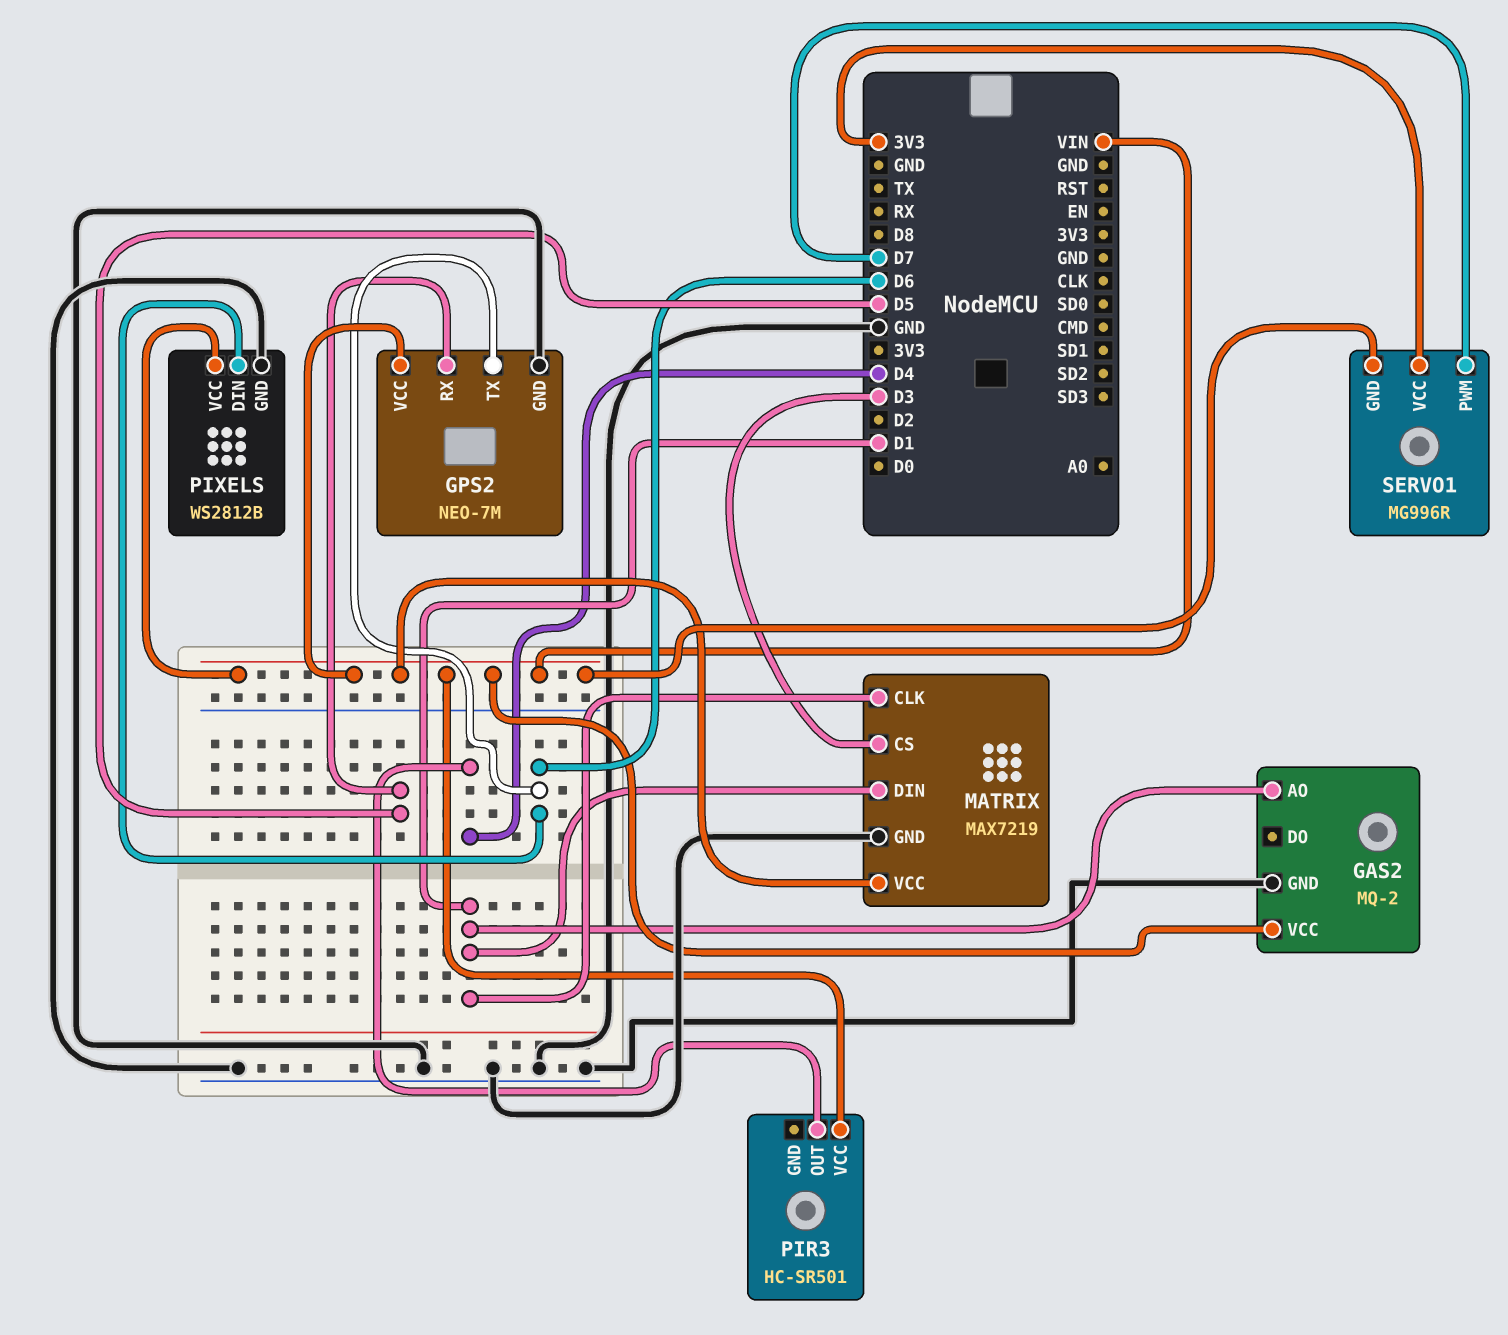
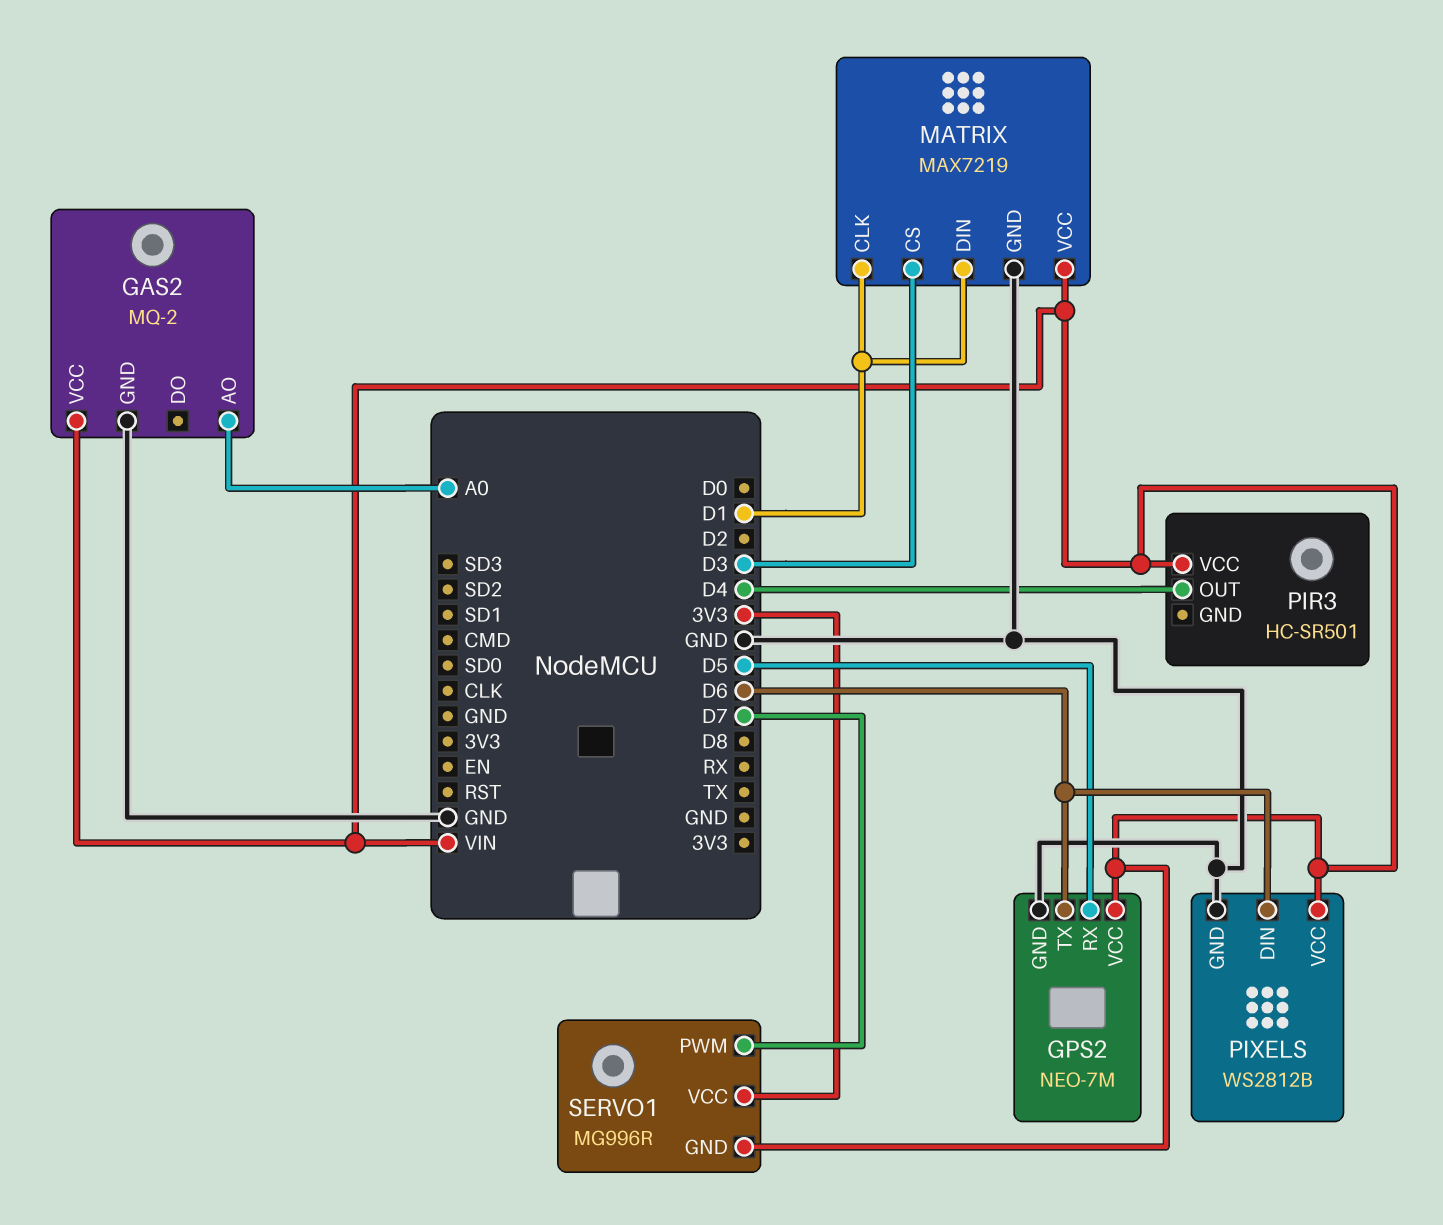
GAS2 pin AO: D1 -> A0

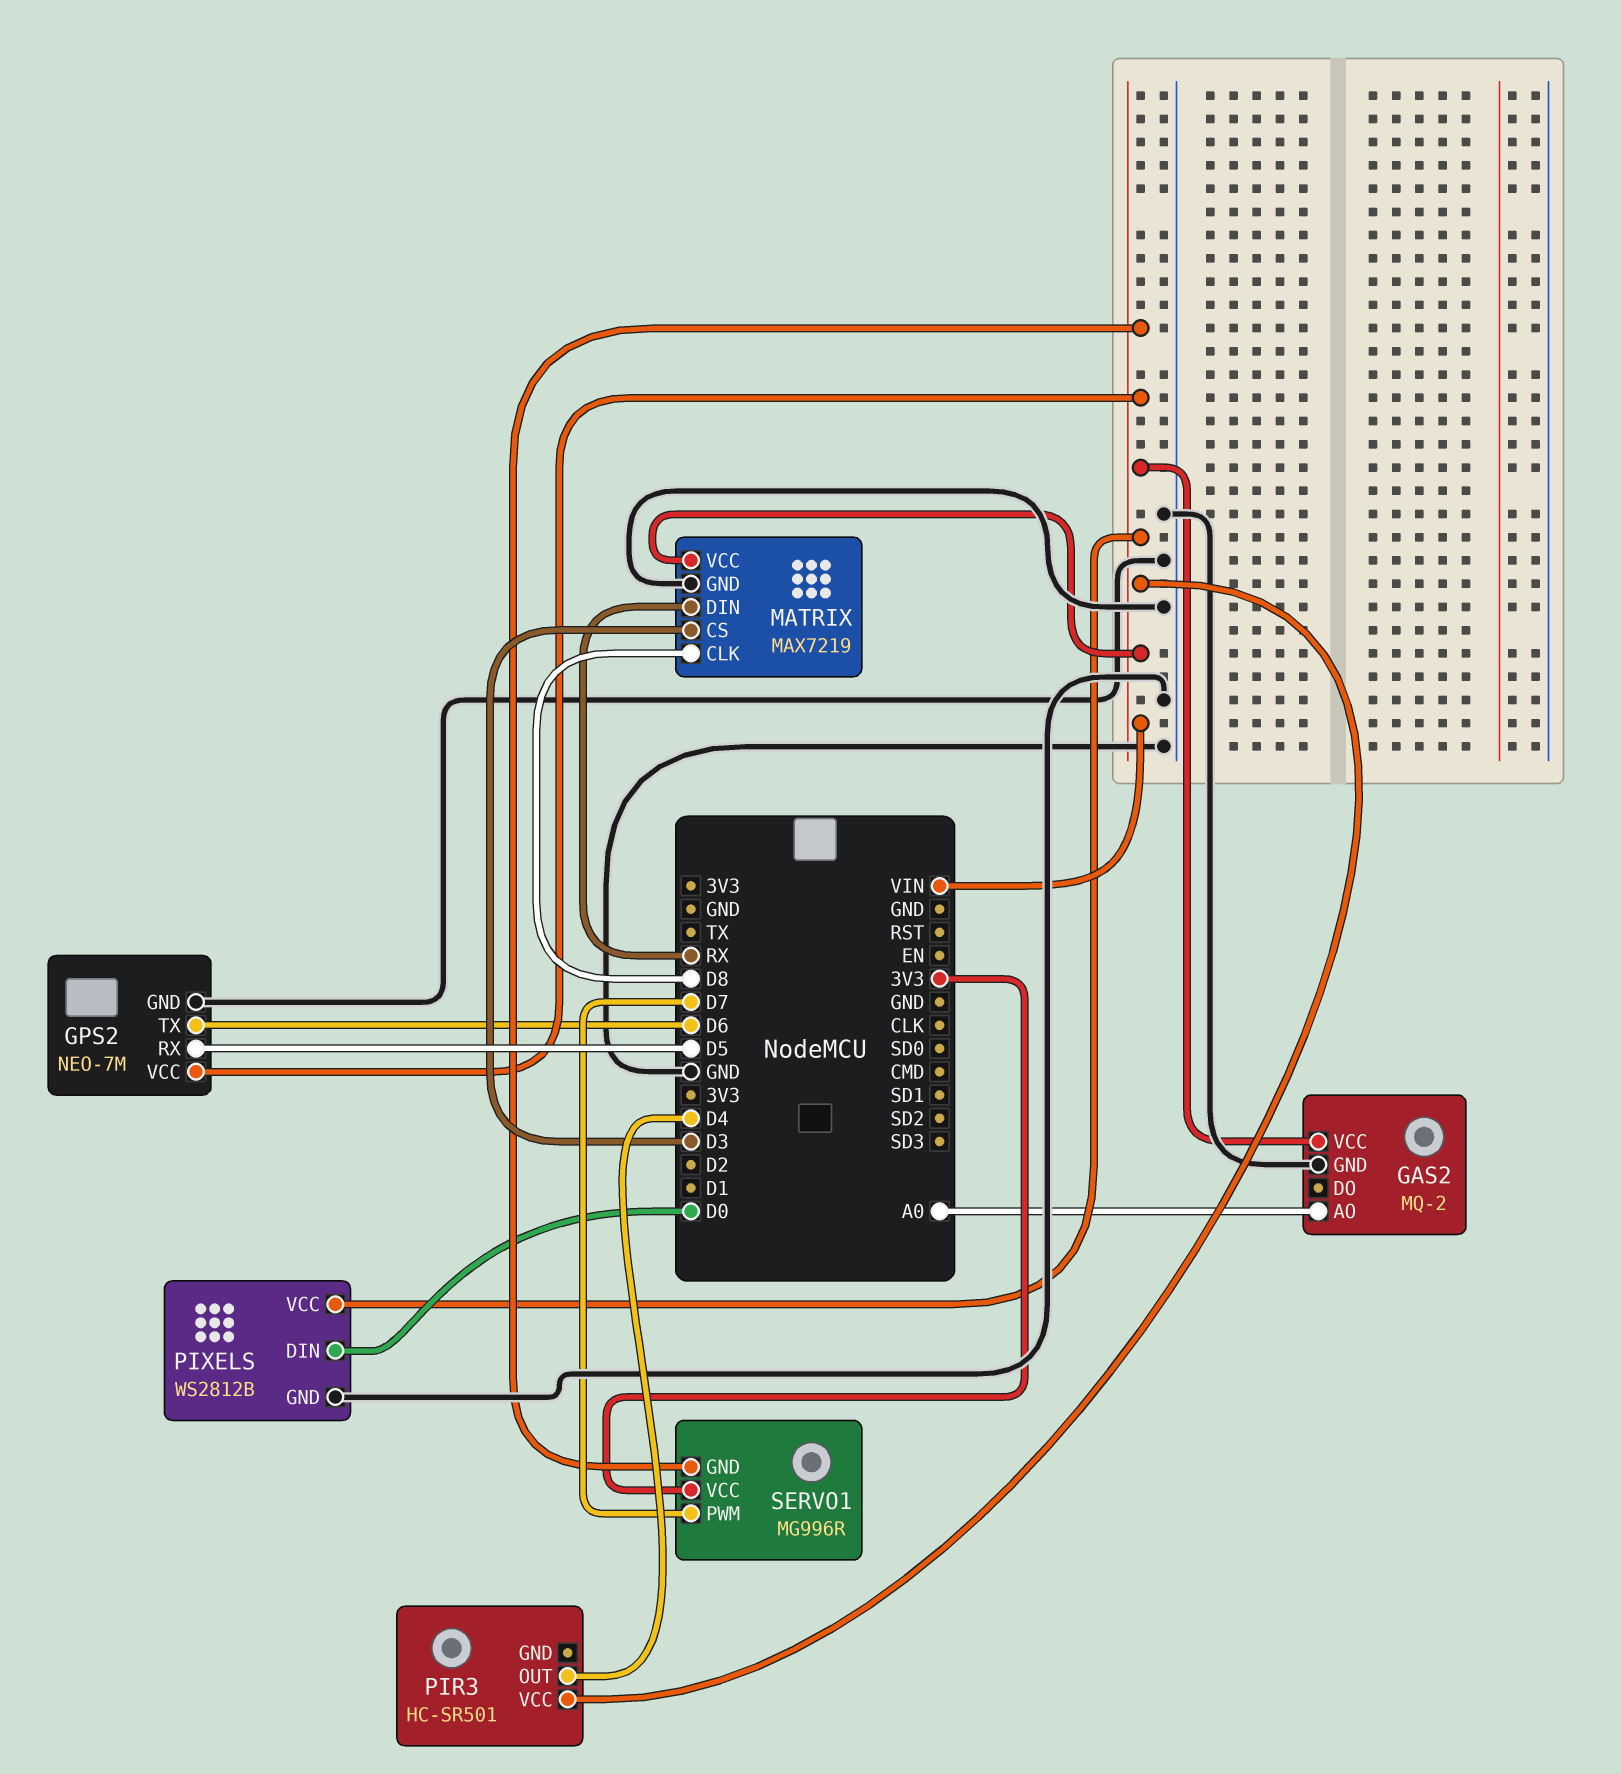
MATRIX pin CLK: D1 -> D8
MATRIX pin DIN: D1 -> RX
PIXELS pin DIN: D6 -> D0

